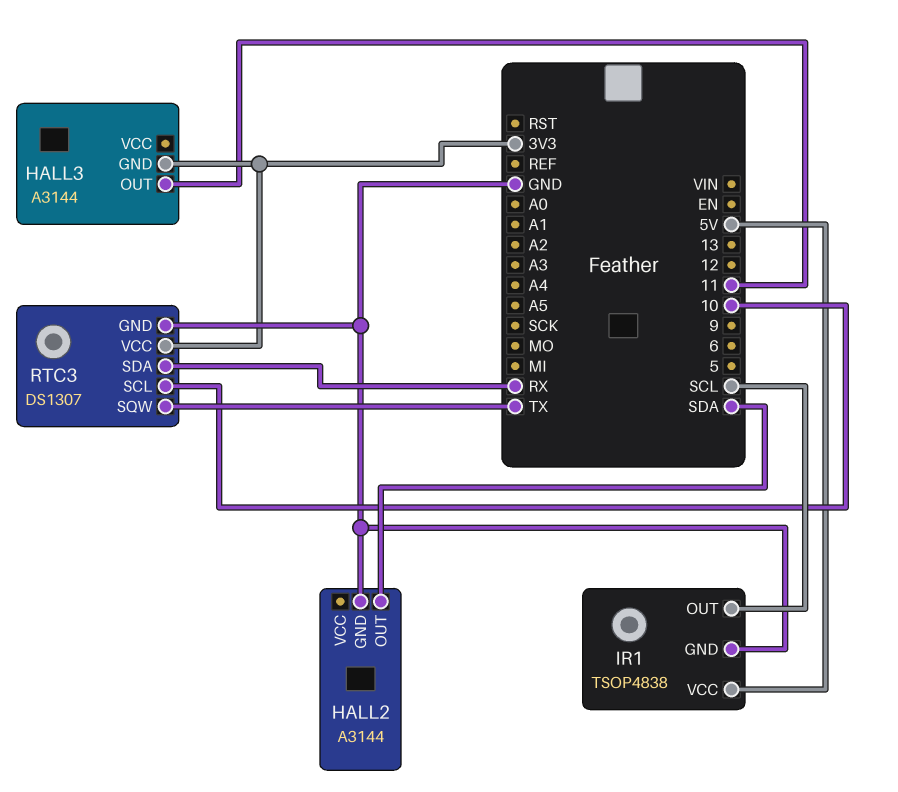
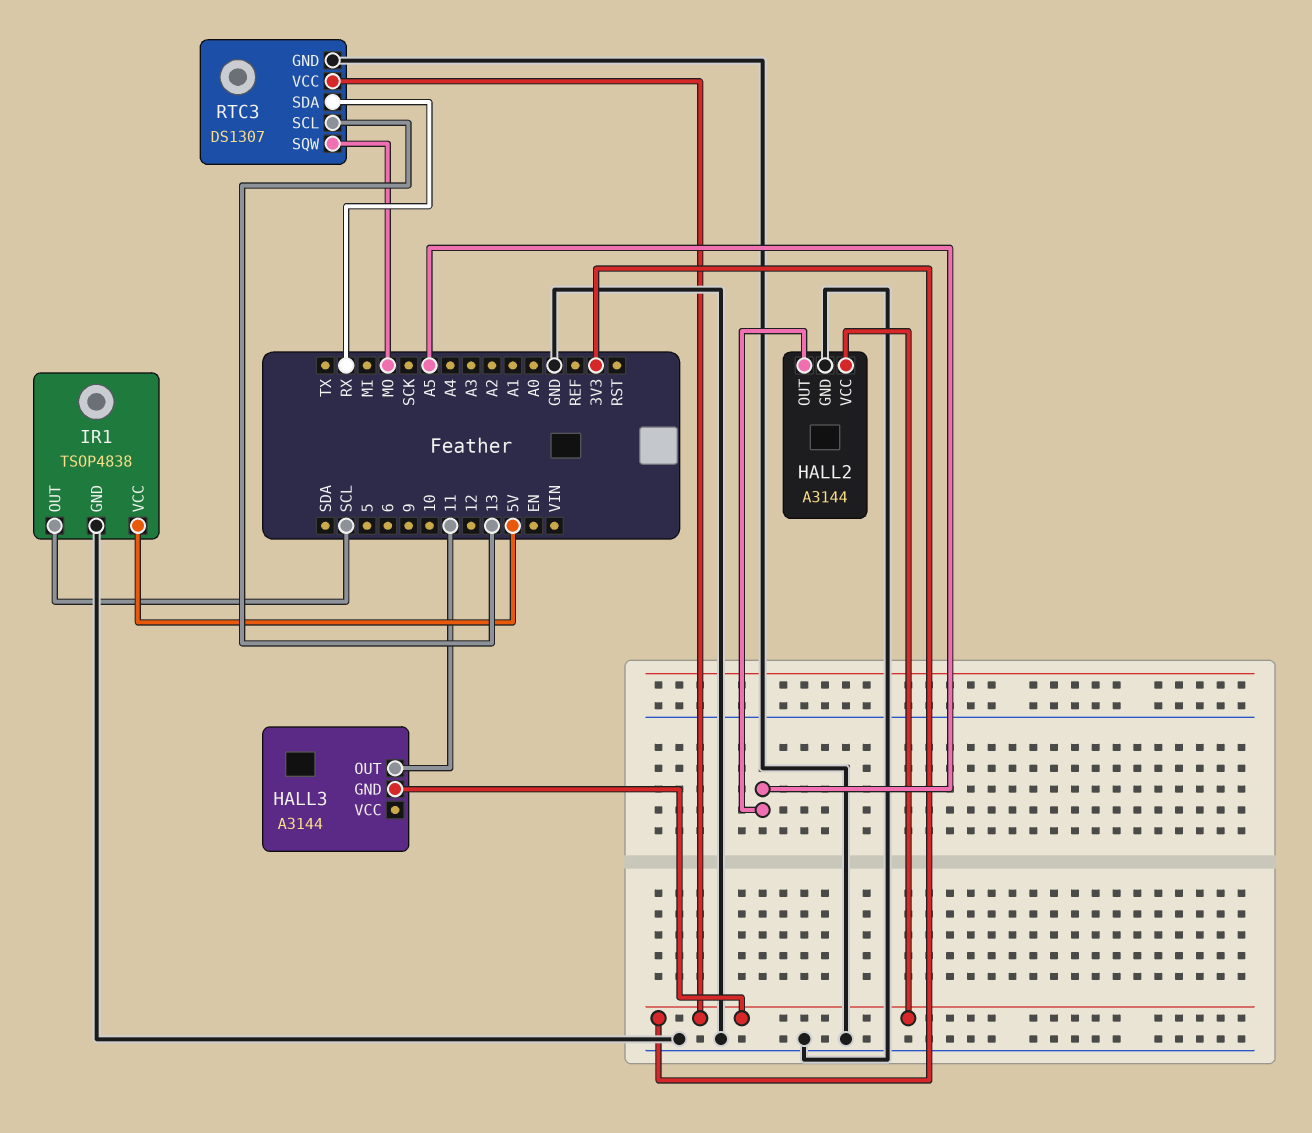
HALL2 pin OUT: SDA -> A5
HALL2 pin VCC: none -> 3V3
RTC3 pin SCL: 10 -> 13
RTC3 pin SQW: TX -> MO

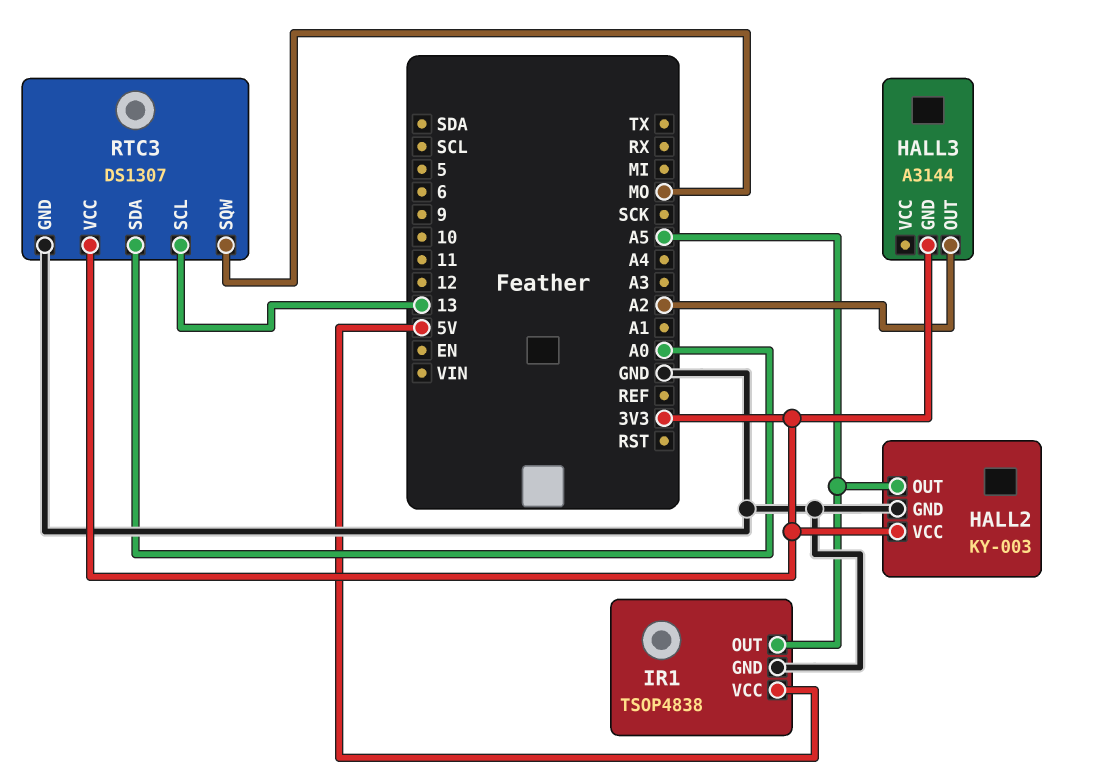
HALL2: A3144 -> KY-003
HALL3 pin OUT: 11 -> A2
IR1 pin OUT: SCL -> A5
RTC3 pin SDA: RX -> A0

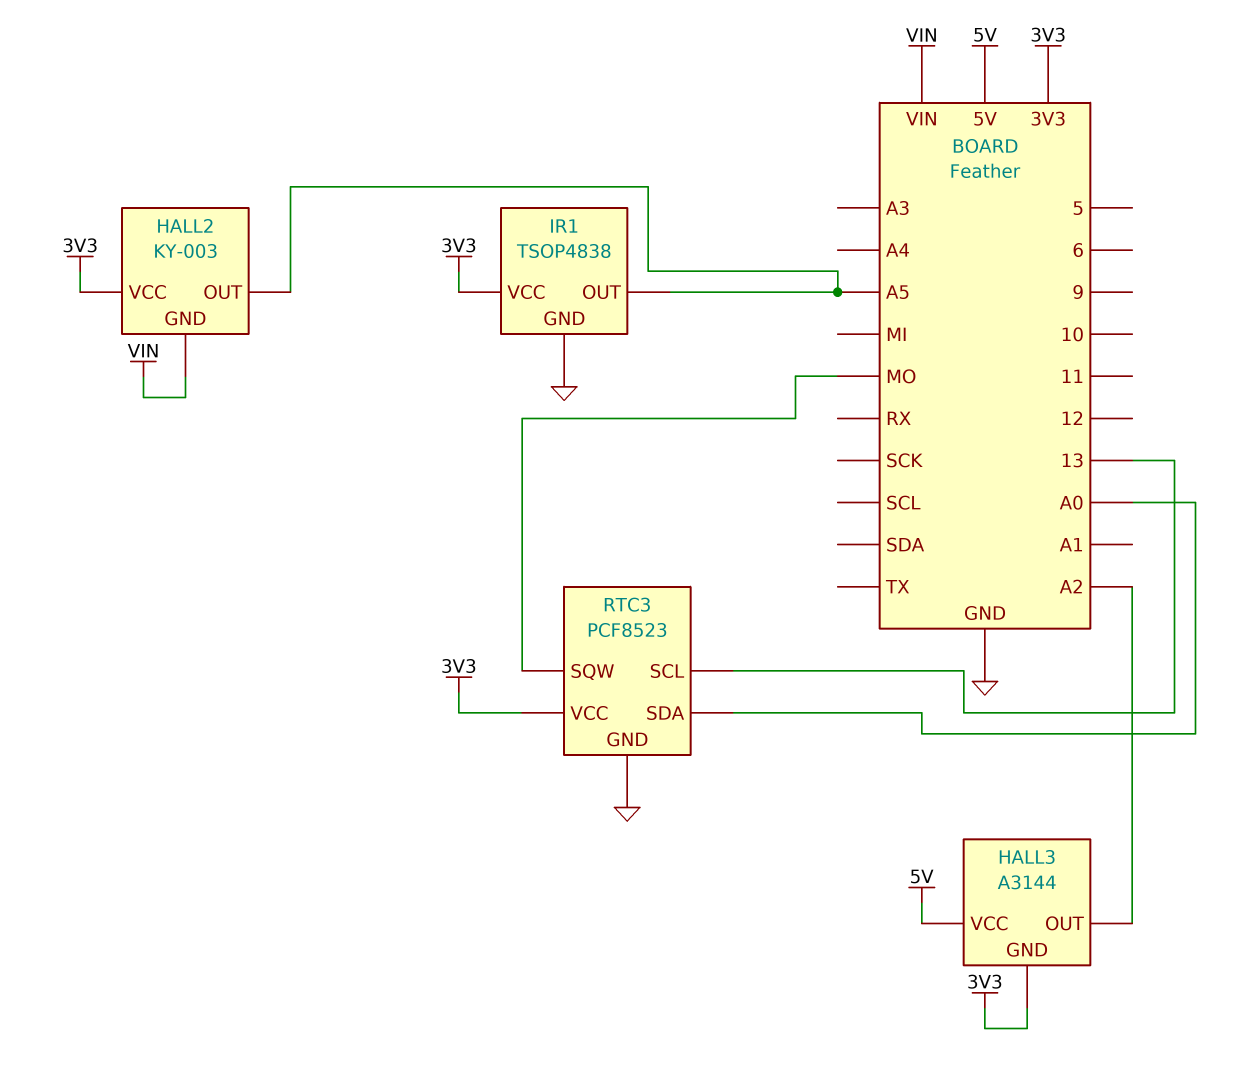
HALL2 pin GND: GND -> VIN
HALL3 pin VCC: none -> 5V
IR1 pin VCC: 5V -> 3V3
RTC3: DS1307 -> PCF8523

